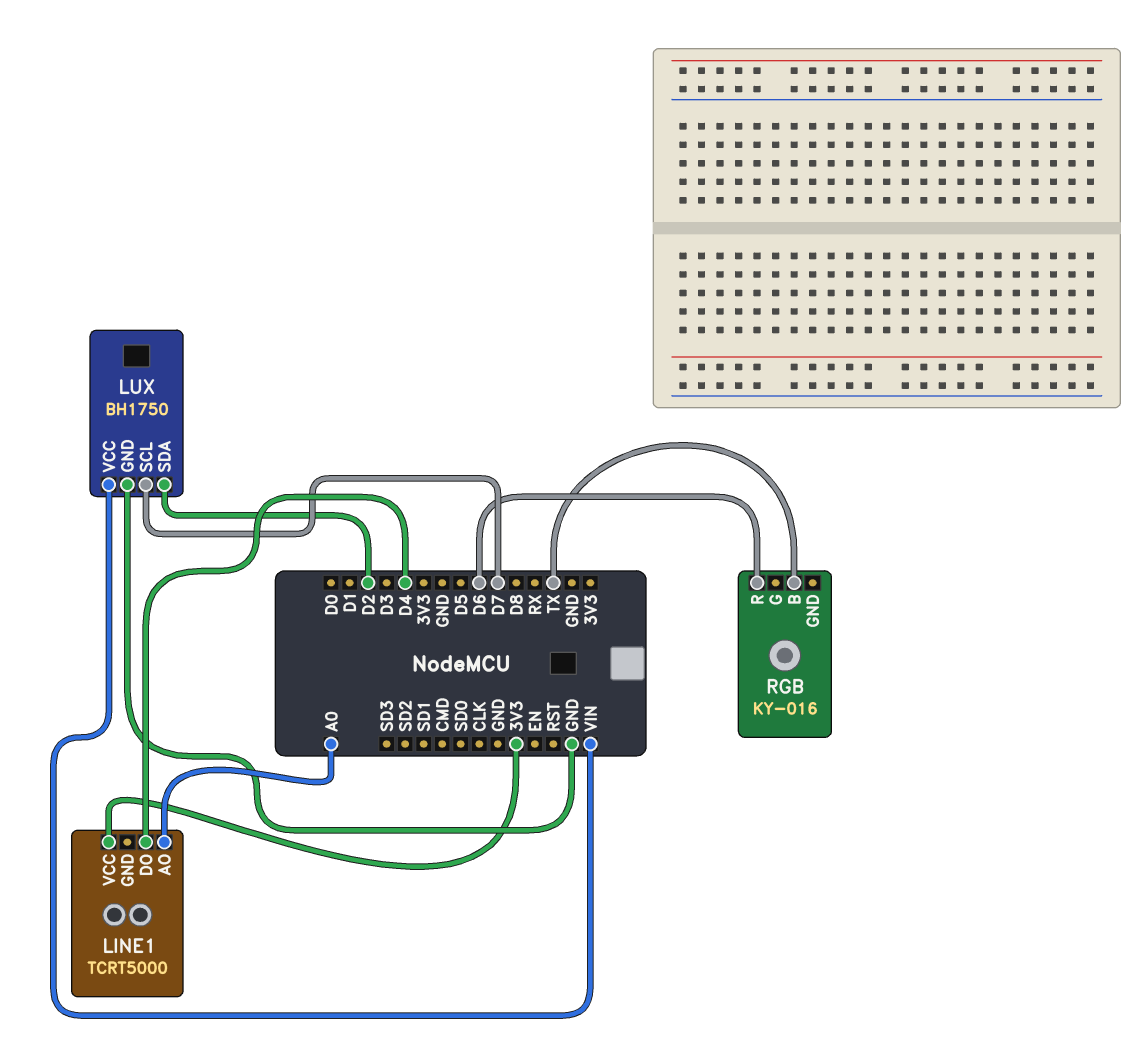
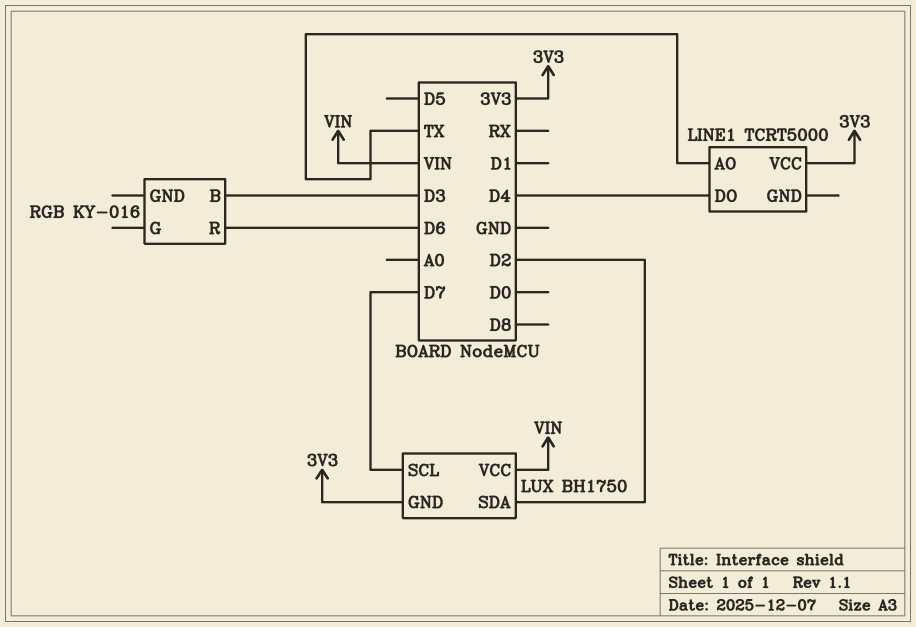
LINE1 pin AO: A0 -> TX
LUX pin GND: GND -> 3V3
RGB pin B: TX -> D3

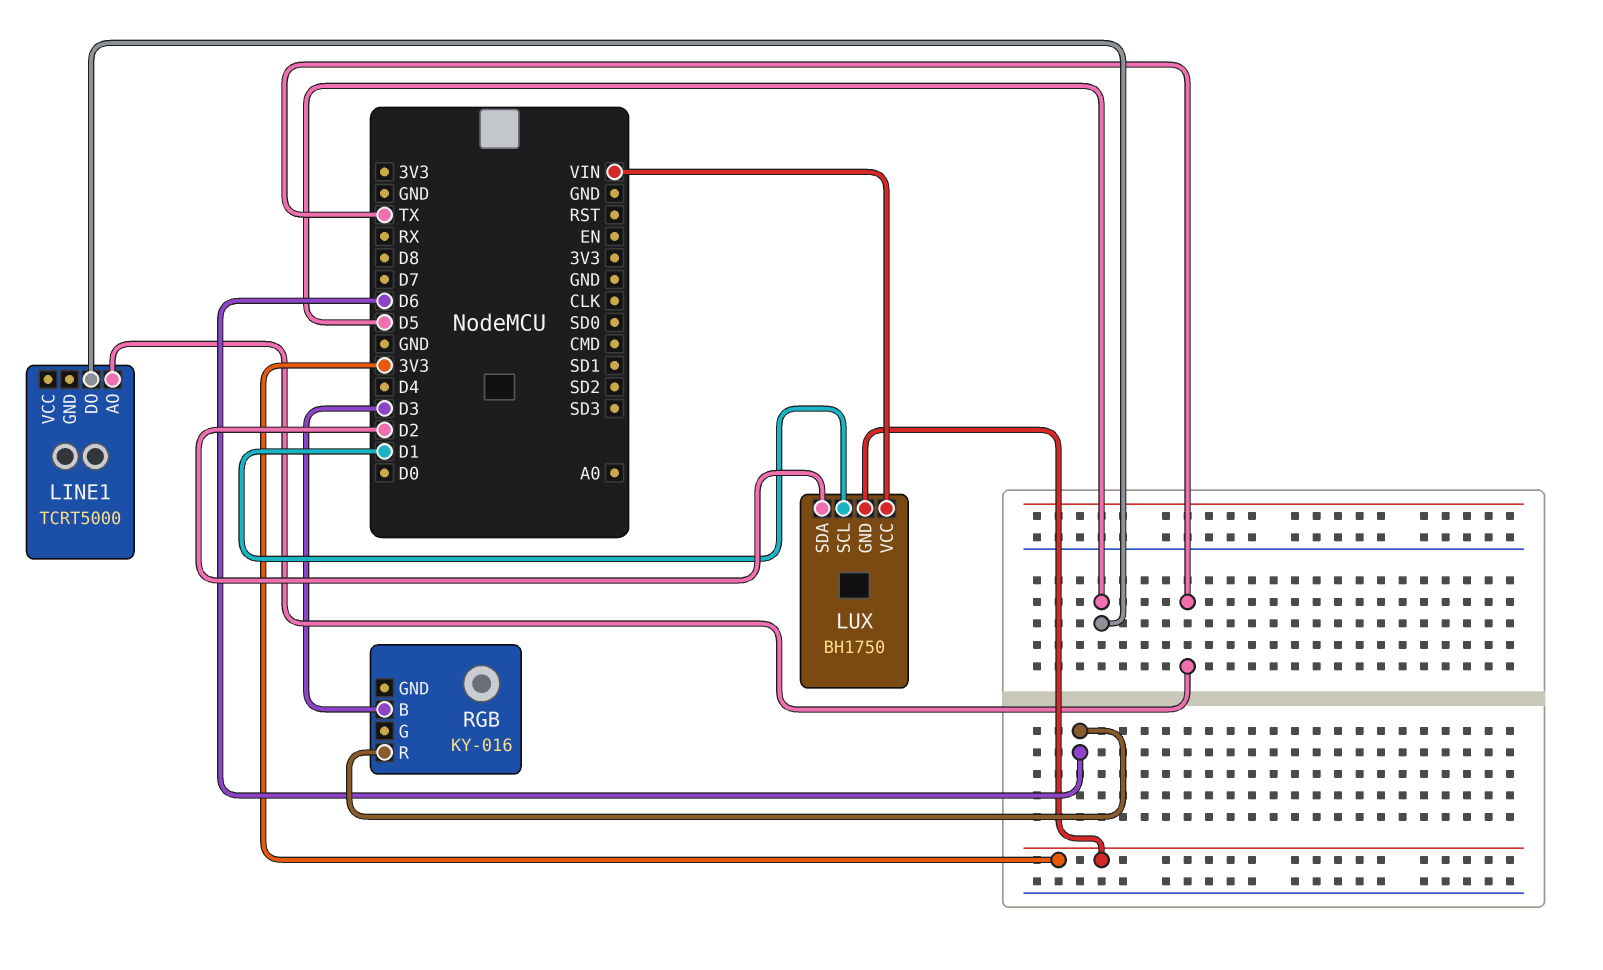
LINE1 pin DO: D4 -> D5
LINE1 pin VCC: 3V3 -> none
LUX pin SCL: D7 -> D1

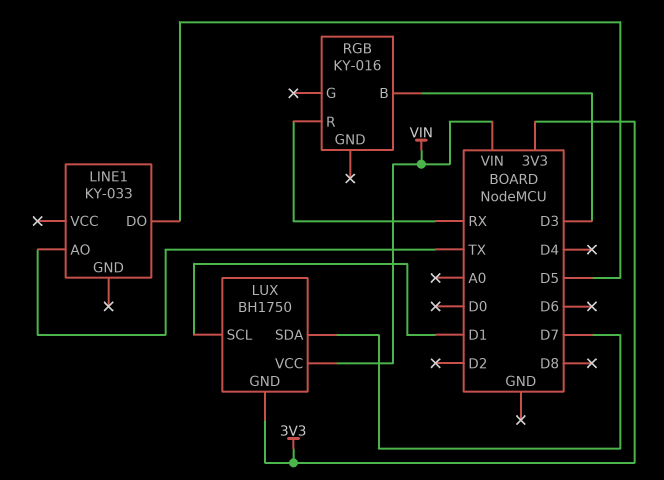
LINE1: TCRT5000 -> KY-033
LUX pin SDA: D2 -> D7
RGB pin R: D6 -> RX

